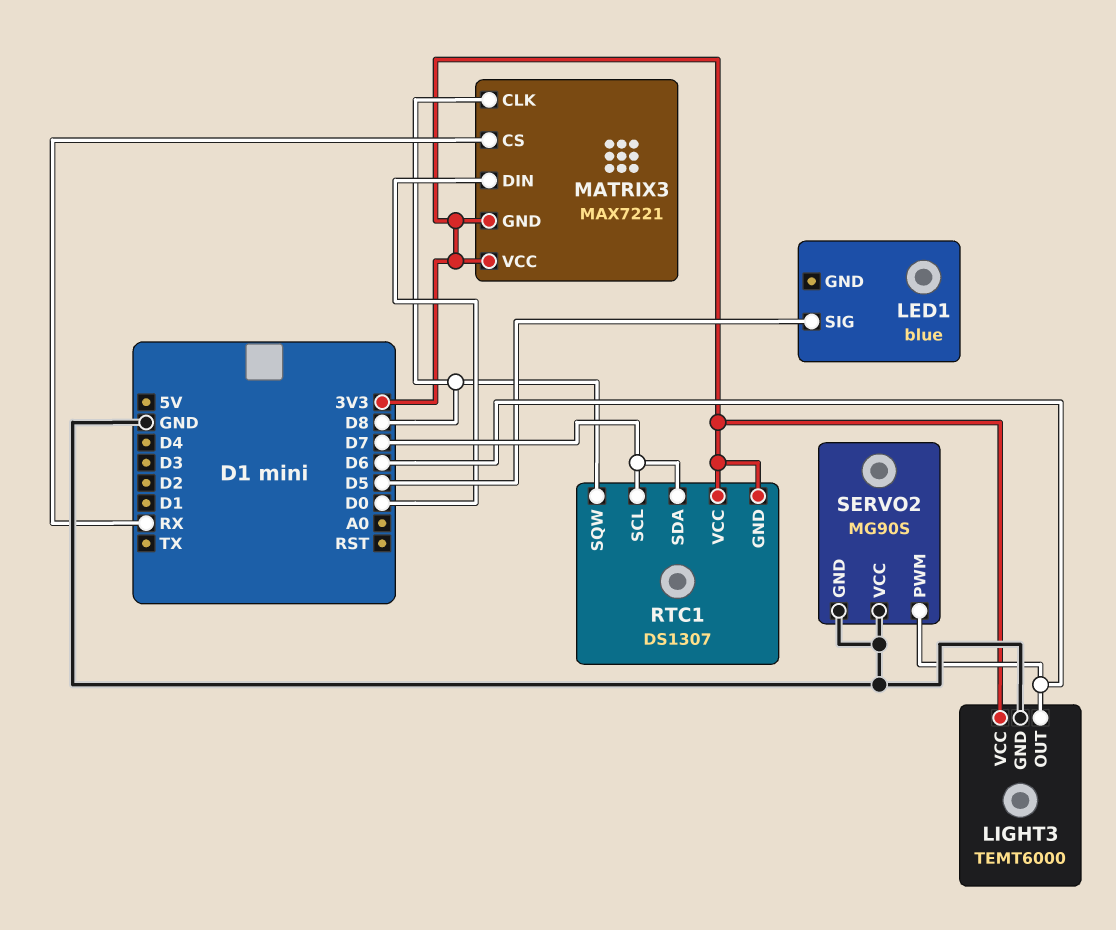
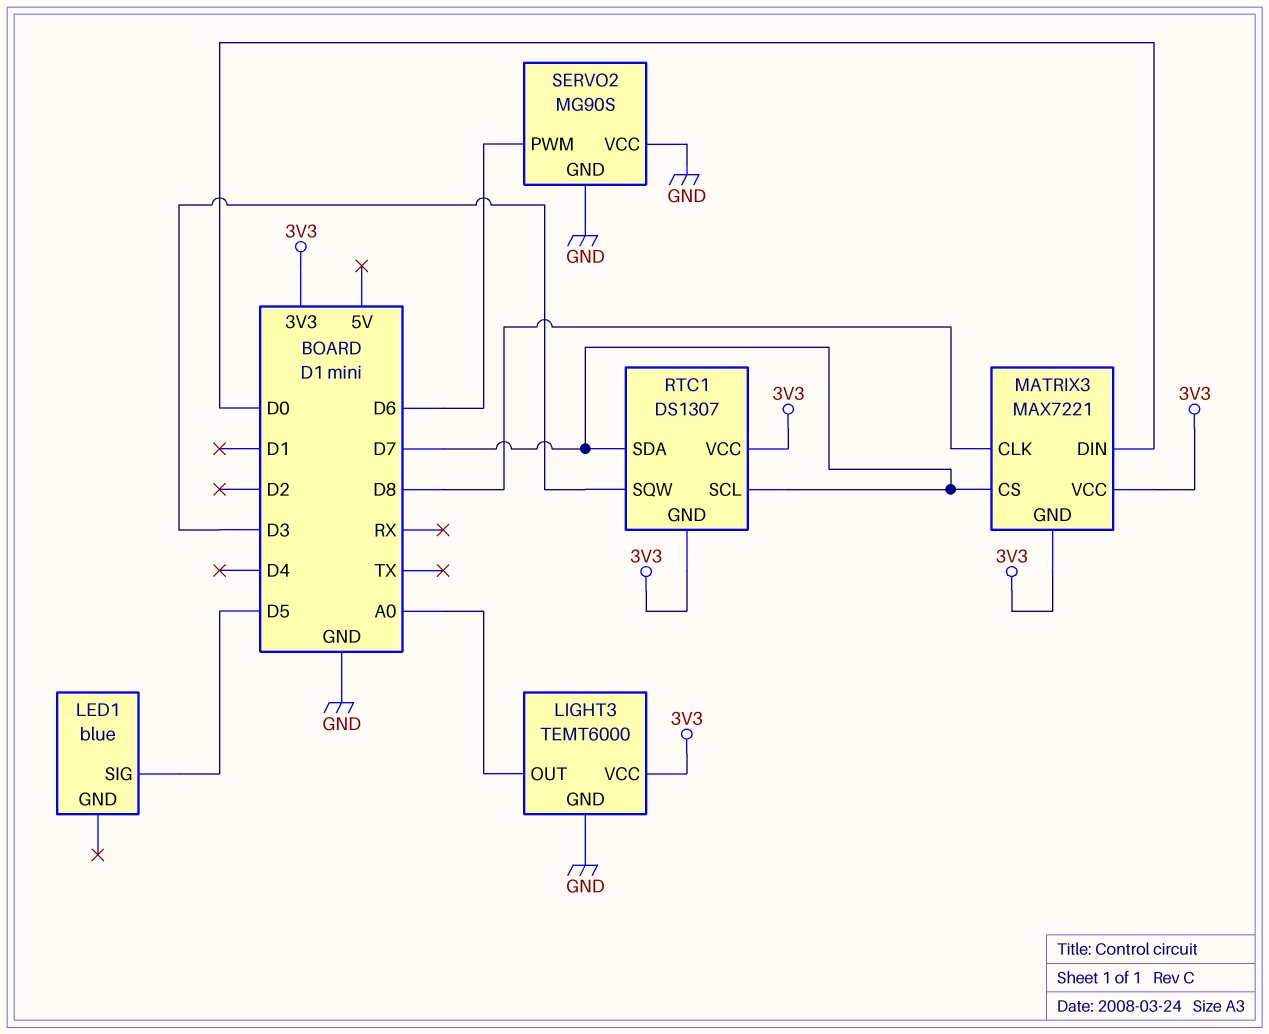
LIGHT3 pin OUT: D6 -> A0
MATRIX3 pin CS: RX -> D7
RTC1 pin SQW: D8 -> D3

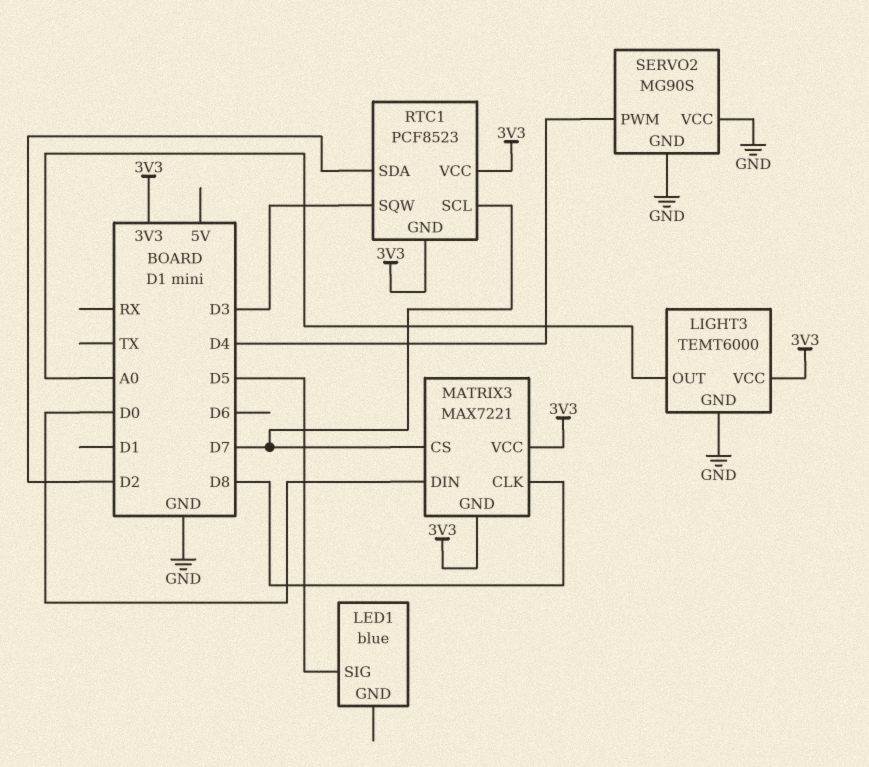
RTC1: DS1307 -> PCF8523
RTC1 pin SDA: D7 -> D2
SERVO2 pin PWM: D6 -> D4

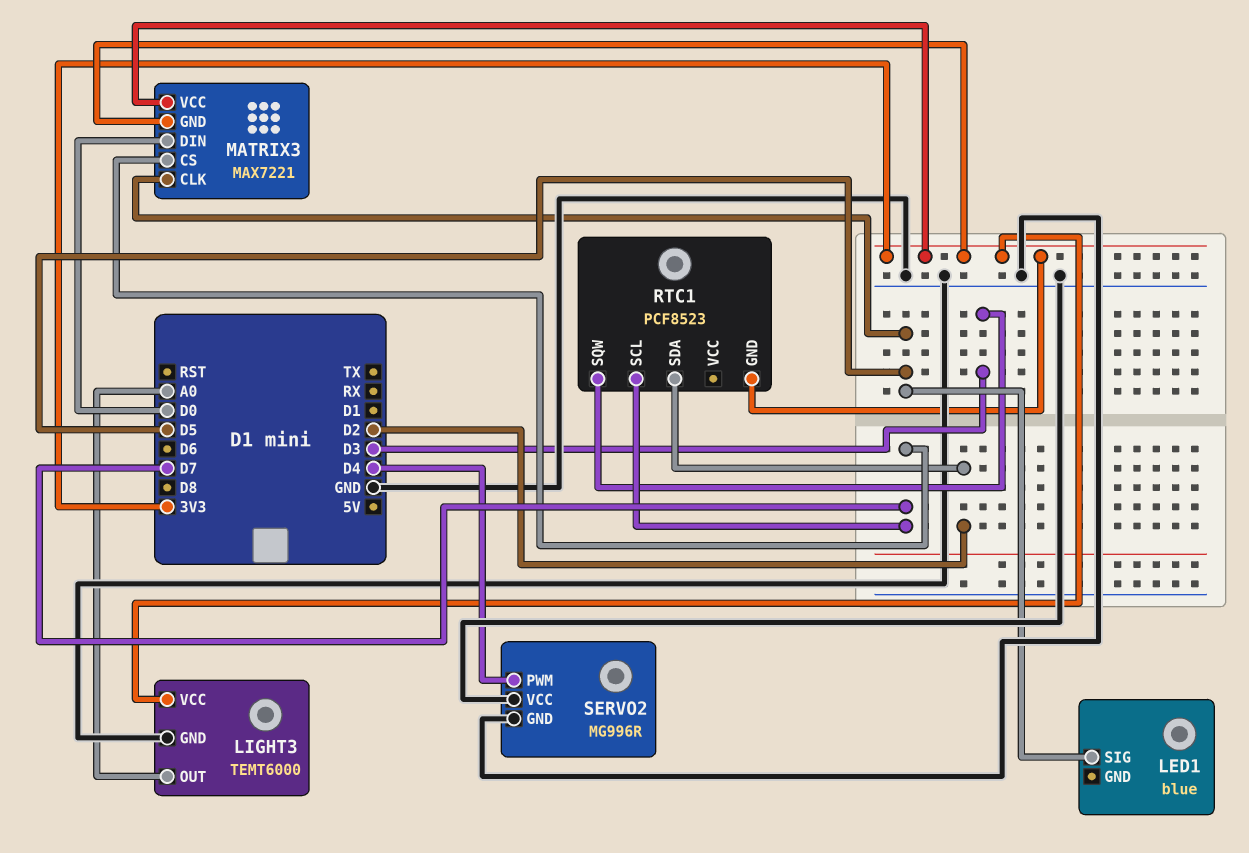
MATRIX3 pin CLK: D8 -> D5
RTC1 pin VCC: 3V3 -> none
SERVO2: MG90S -> MG996R

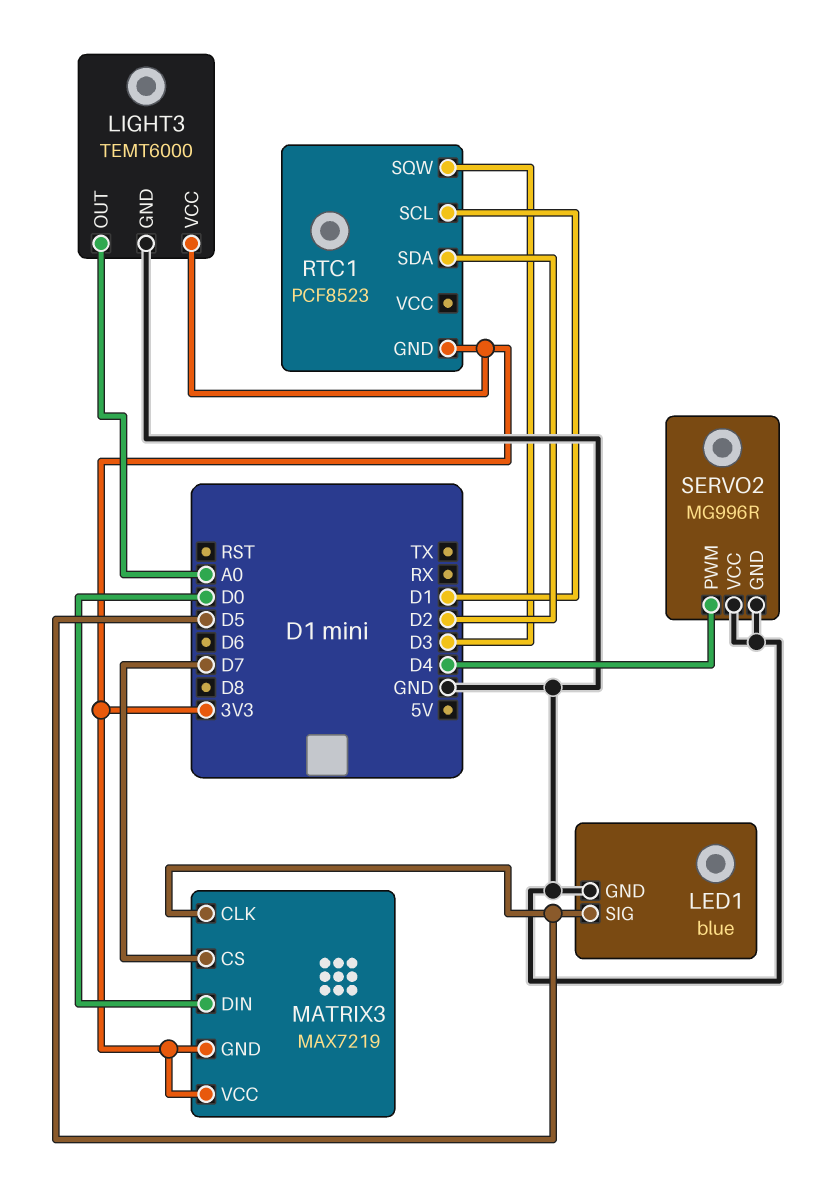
LED1 pin GND: none -> GND
MATRIX3: MAX7221 -> MAX7219
RTC1 pin SCL: D7 -> D1

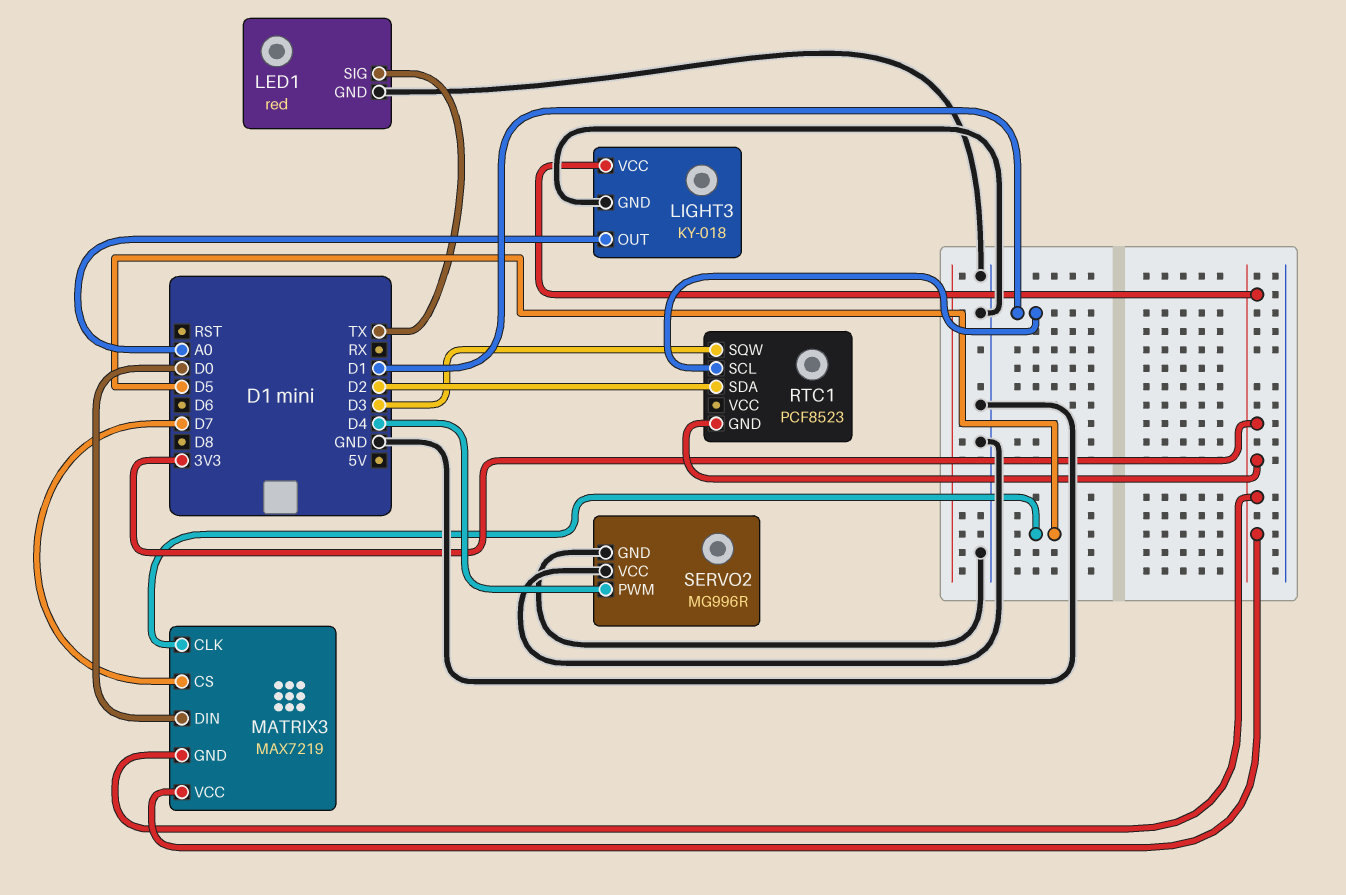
LED1: blue -> red
LED1 pin SIG: D5 -> TX
LIGHT3: TEMT6000 -> KY-018

